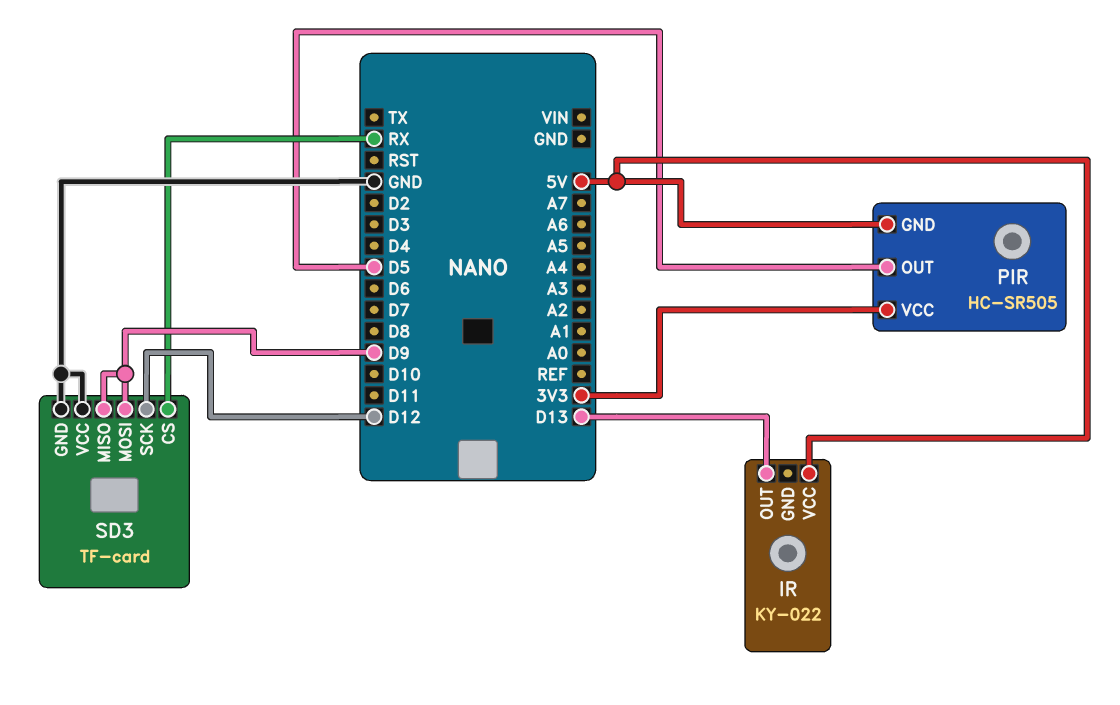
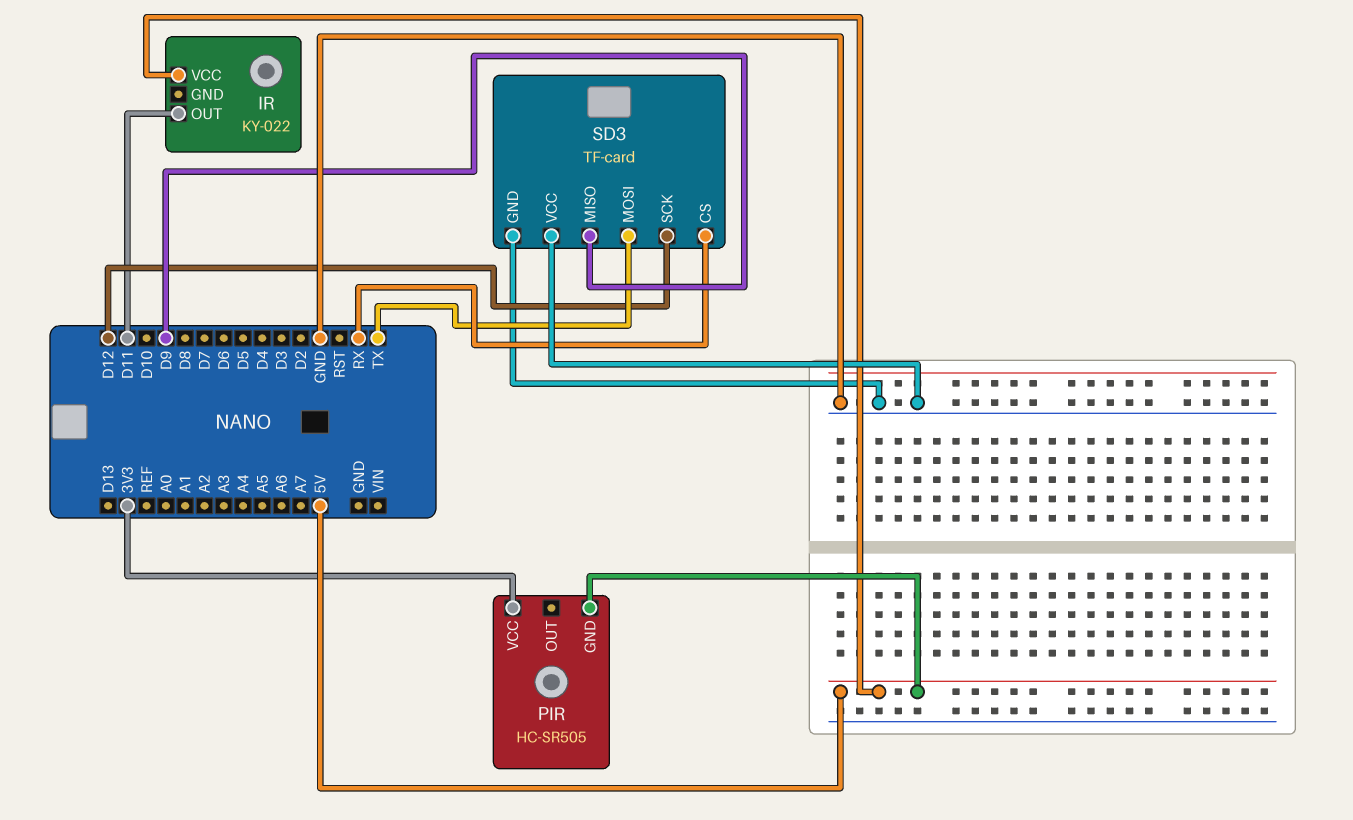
IR pin OUT: D13 -> D11
PIR pin OUT: D5 -> none
SD3 pin MOSI: D9 -> TX

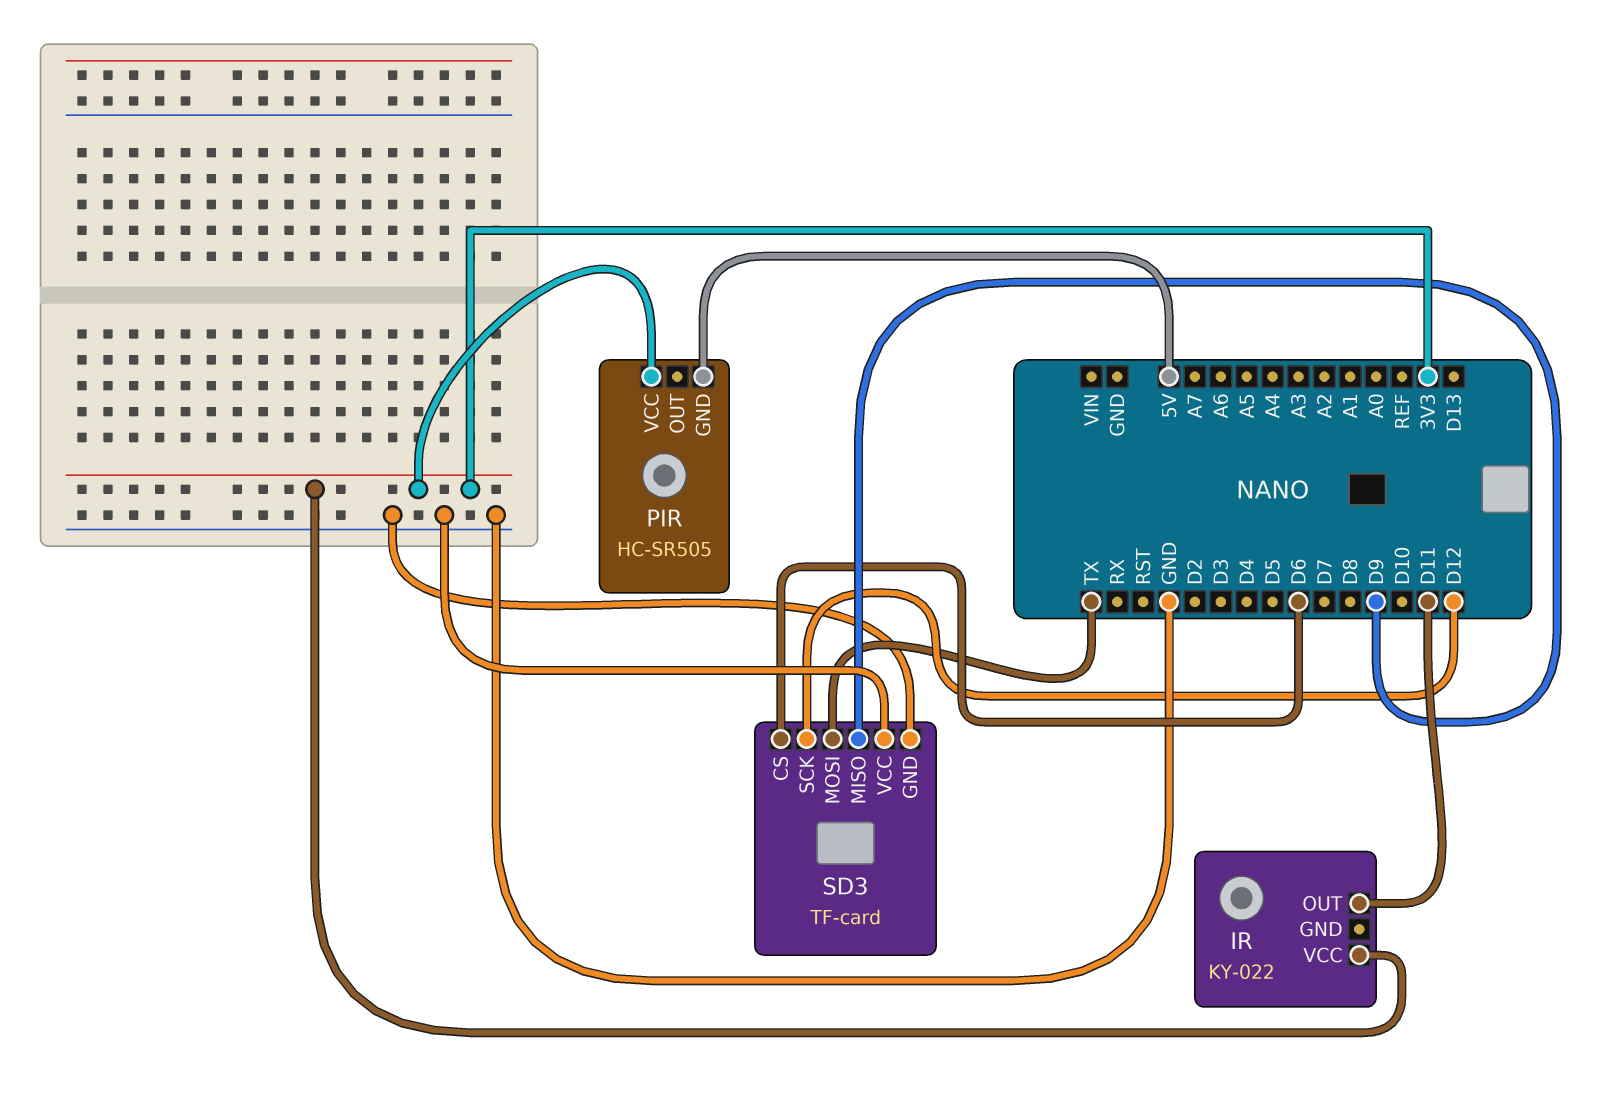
IR pin VCC: 5V -> 3V3
SD3 pin CS: RX -> D6

